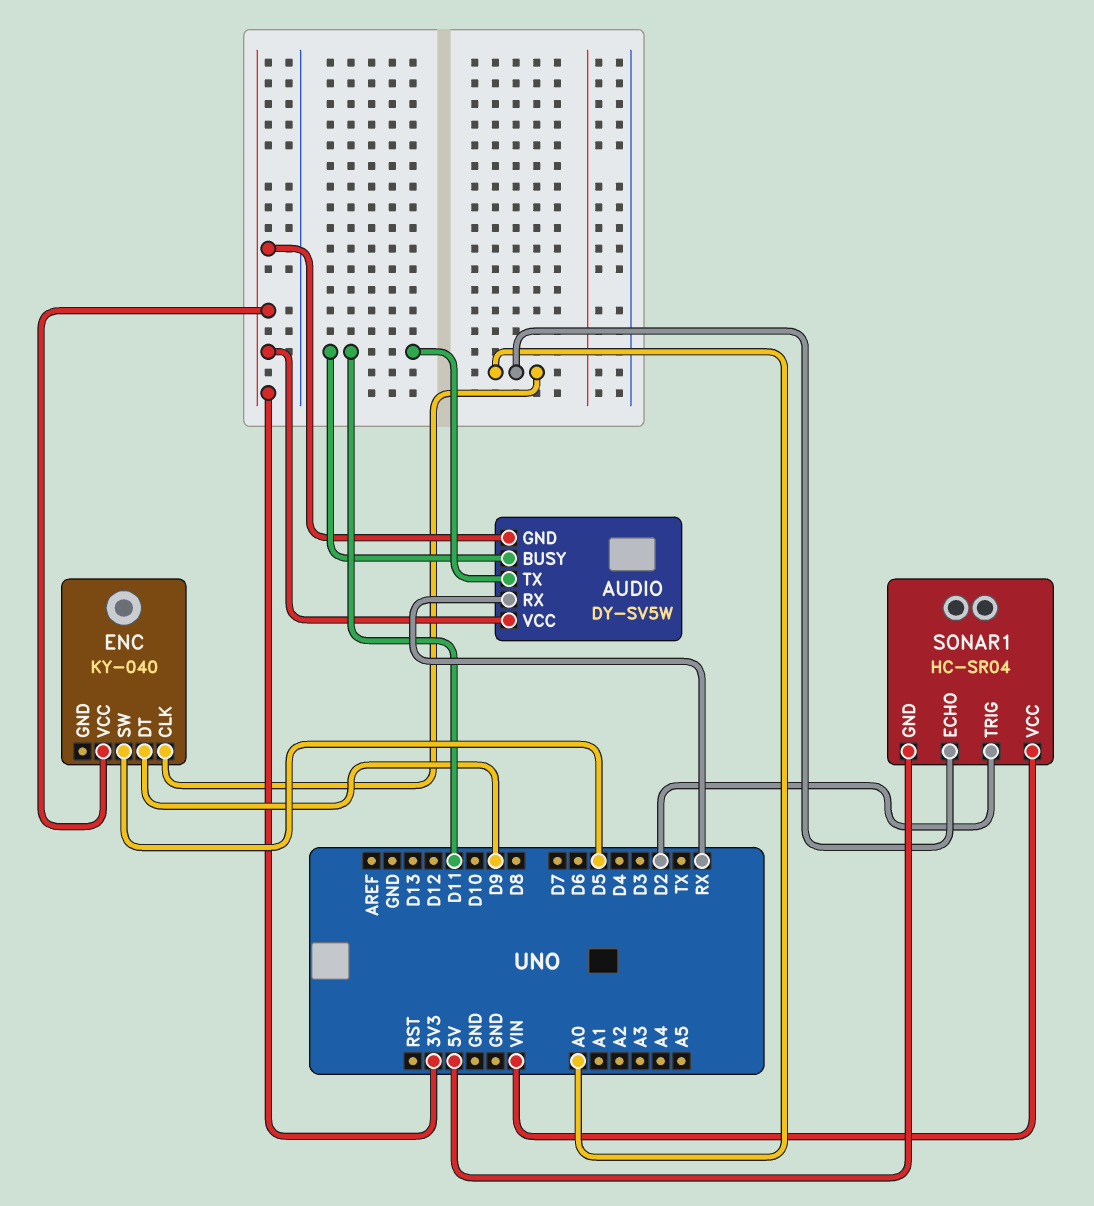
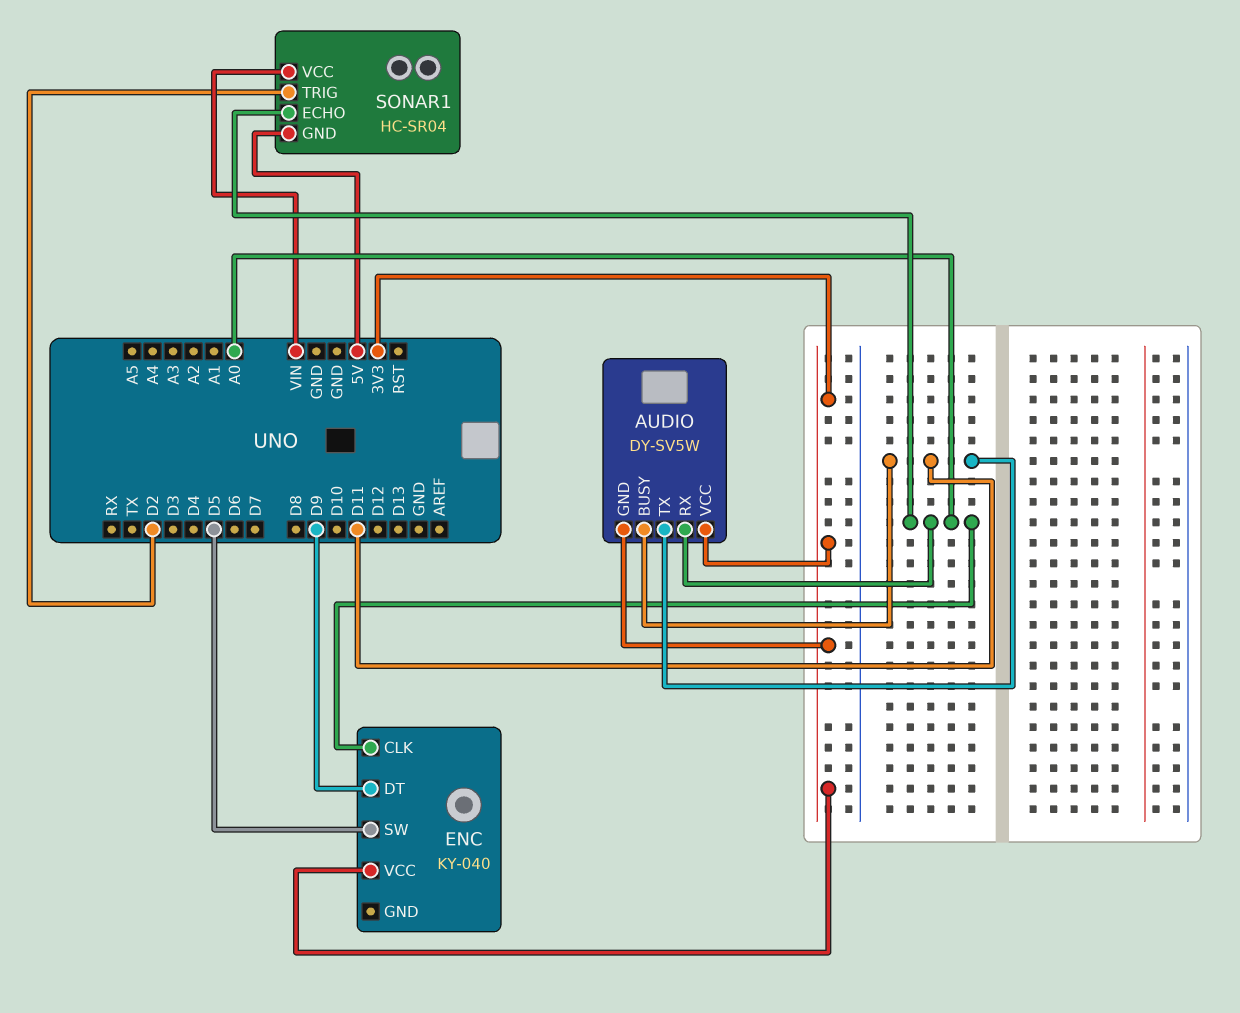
AUDIO pin RX: RX -> A0

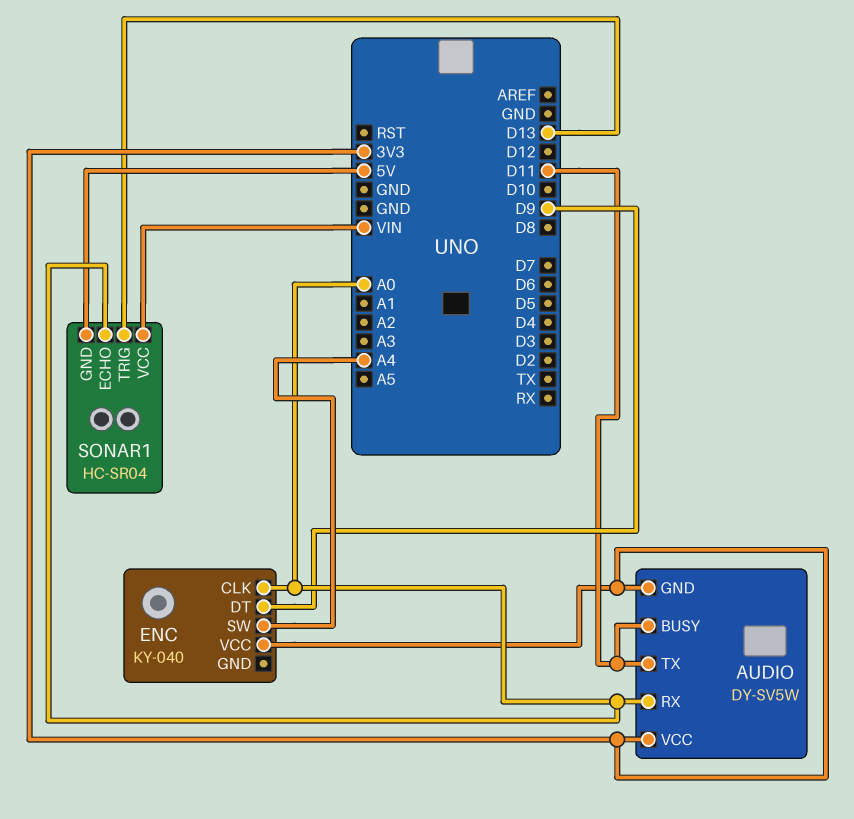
ENC pin SW: D5 -> A4
SONAR1 pin TRIG: D2 -> D13

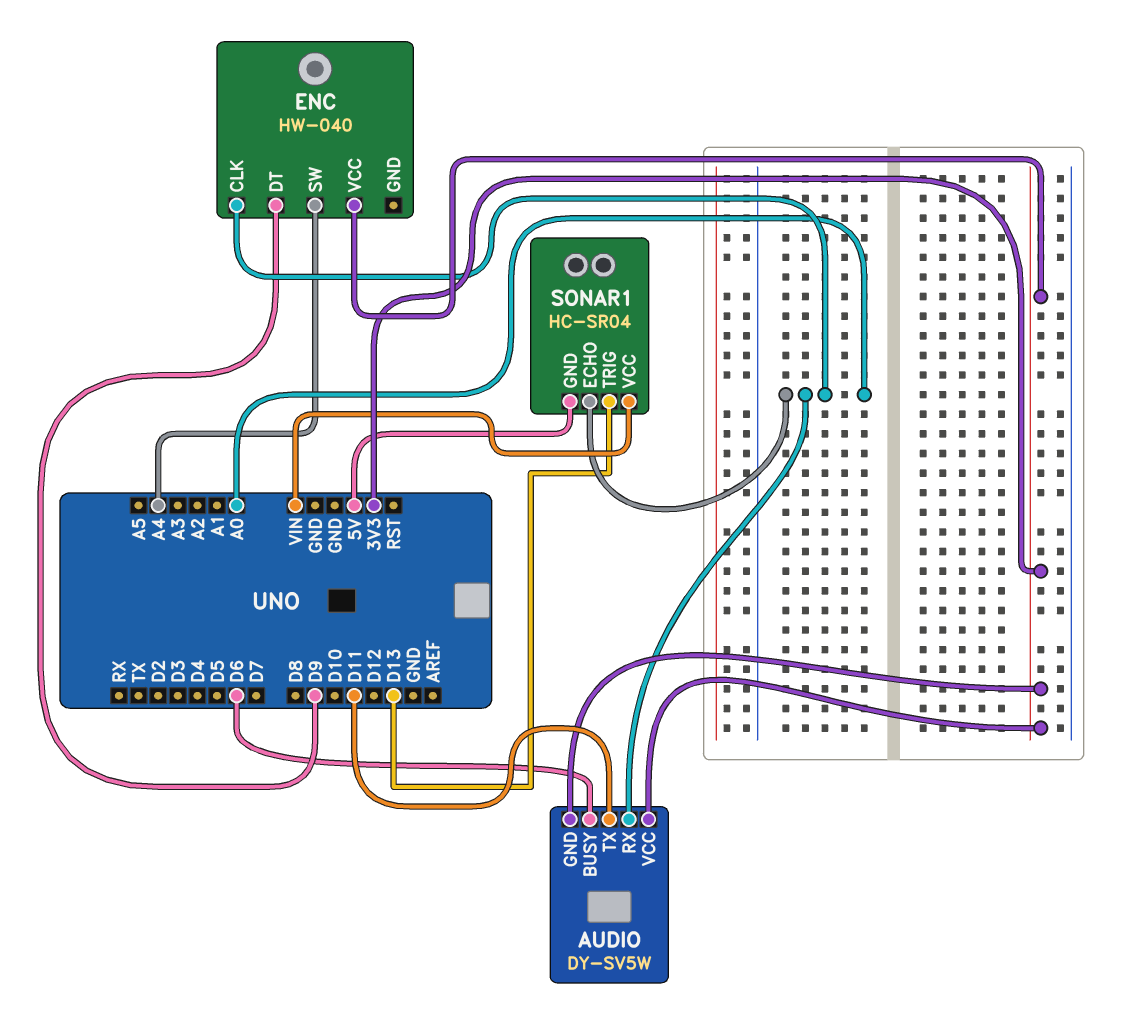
AUDIO pin BUSY: D11 -> D6
ENC: KY-040 -> HW-040

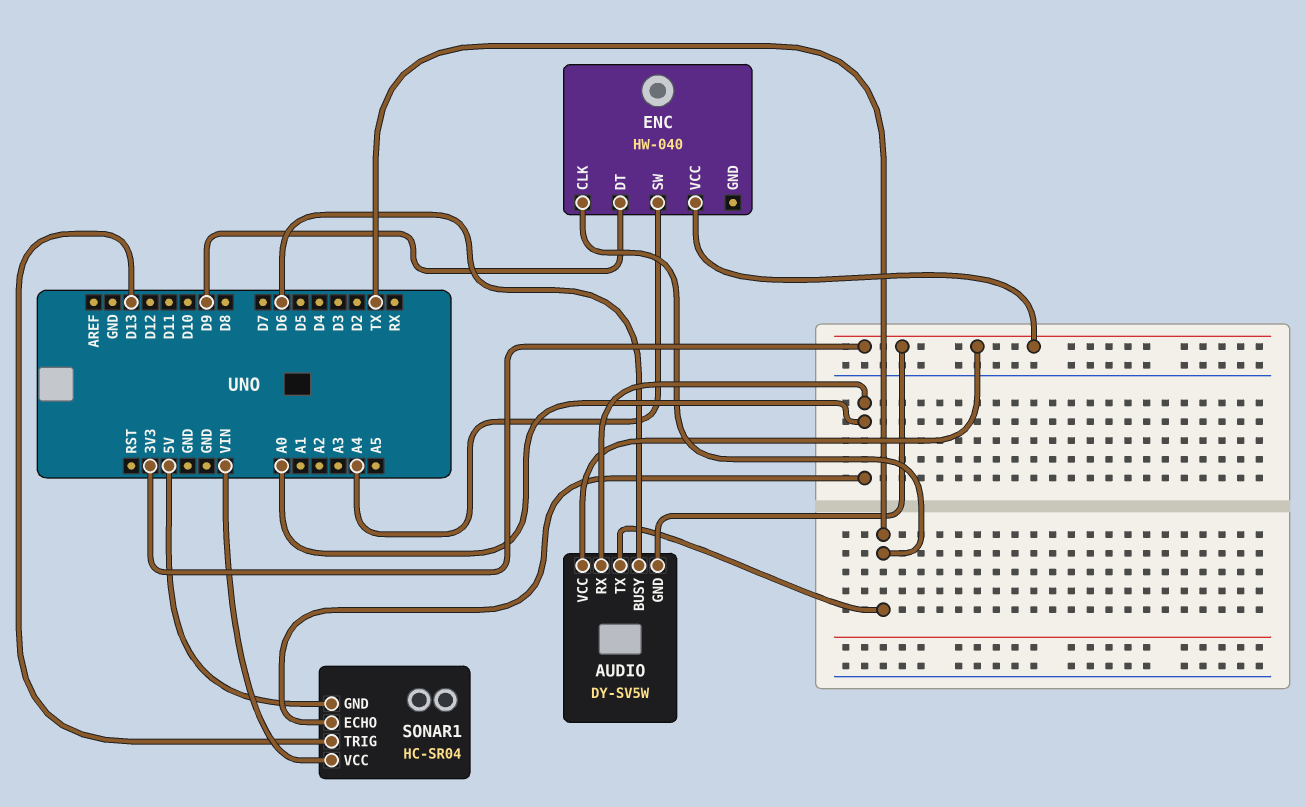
AUDIO pin TX: D11 -> TX
ENC pin CLK: A0 -> TX

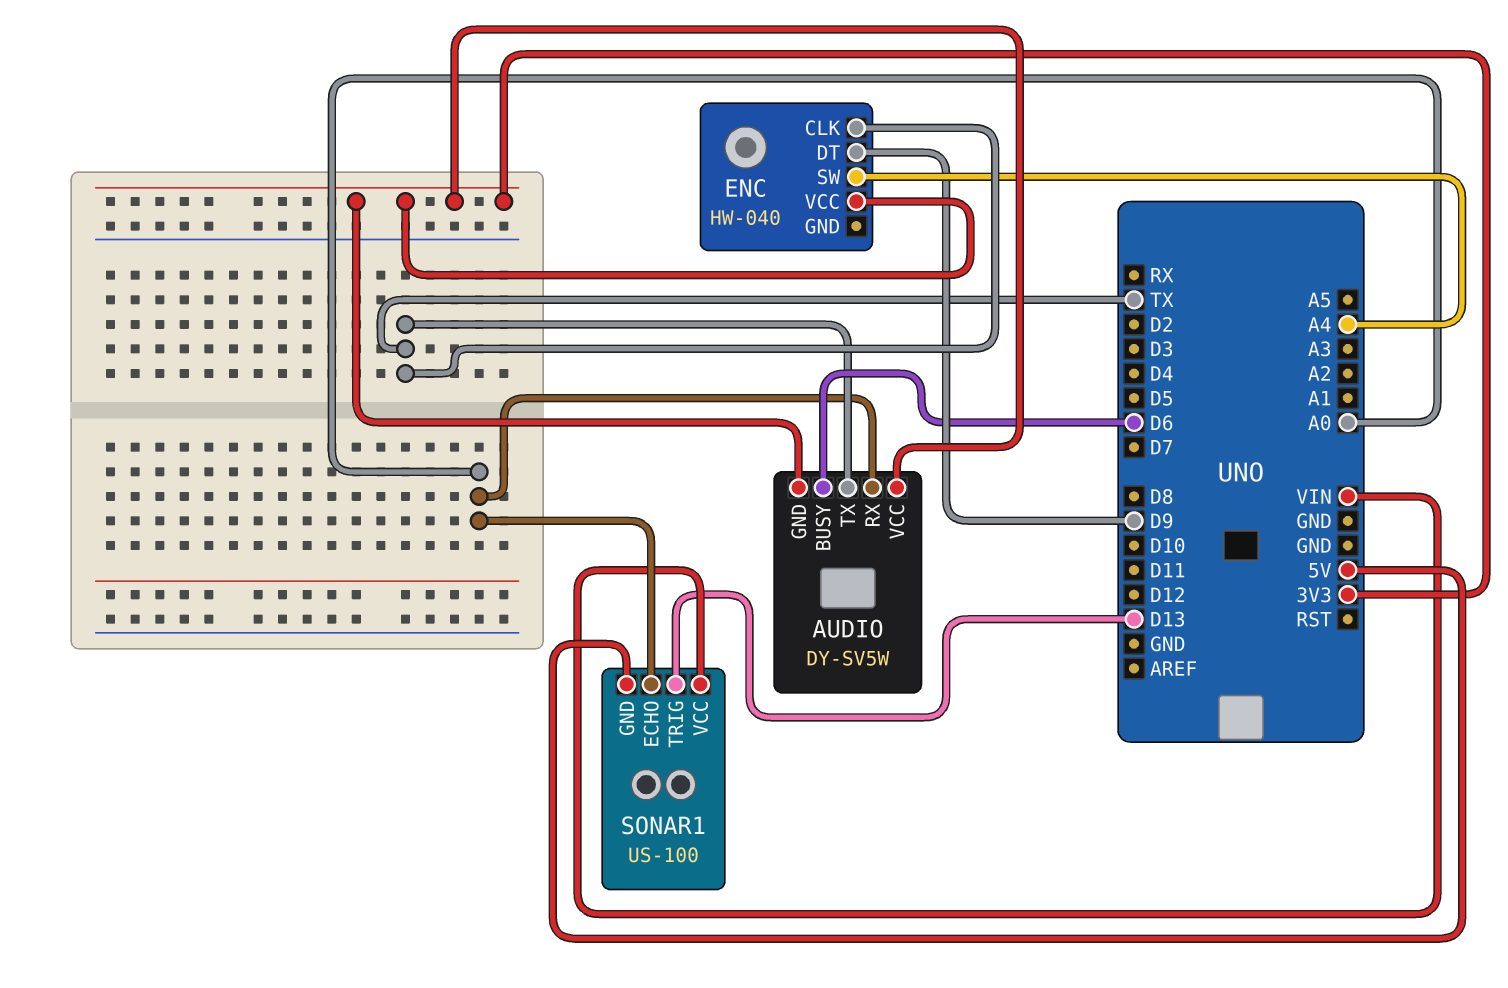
SONAR1: HC-SR04 -> US-100

